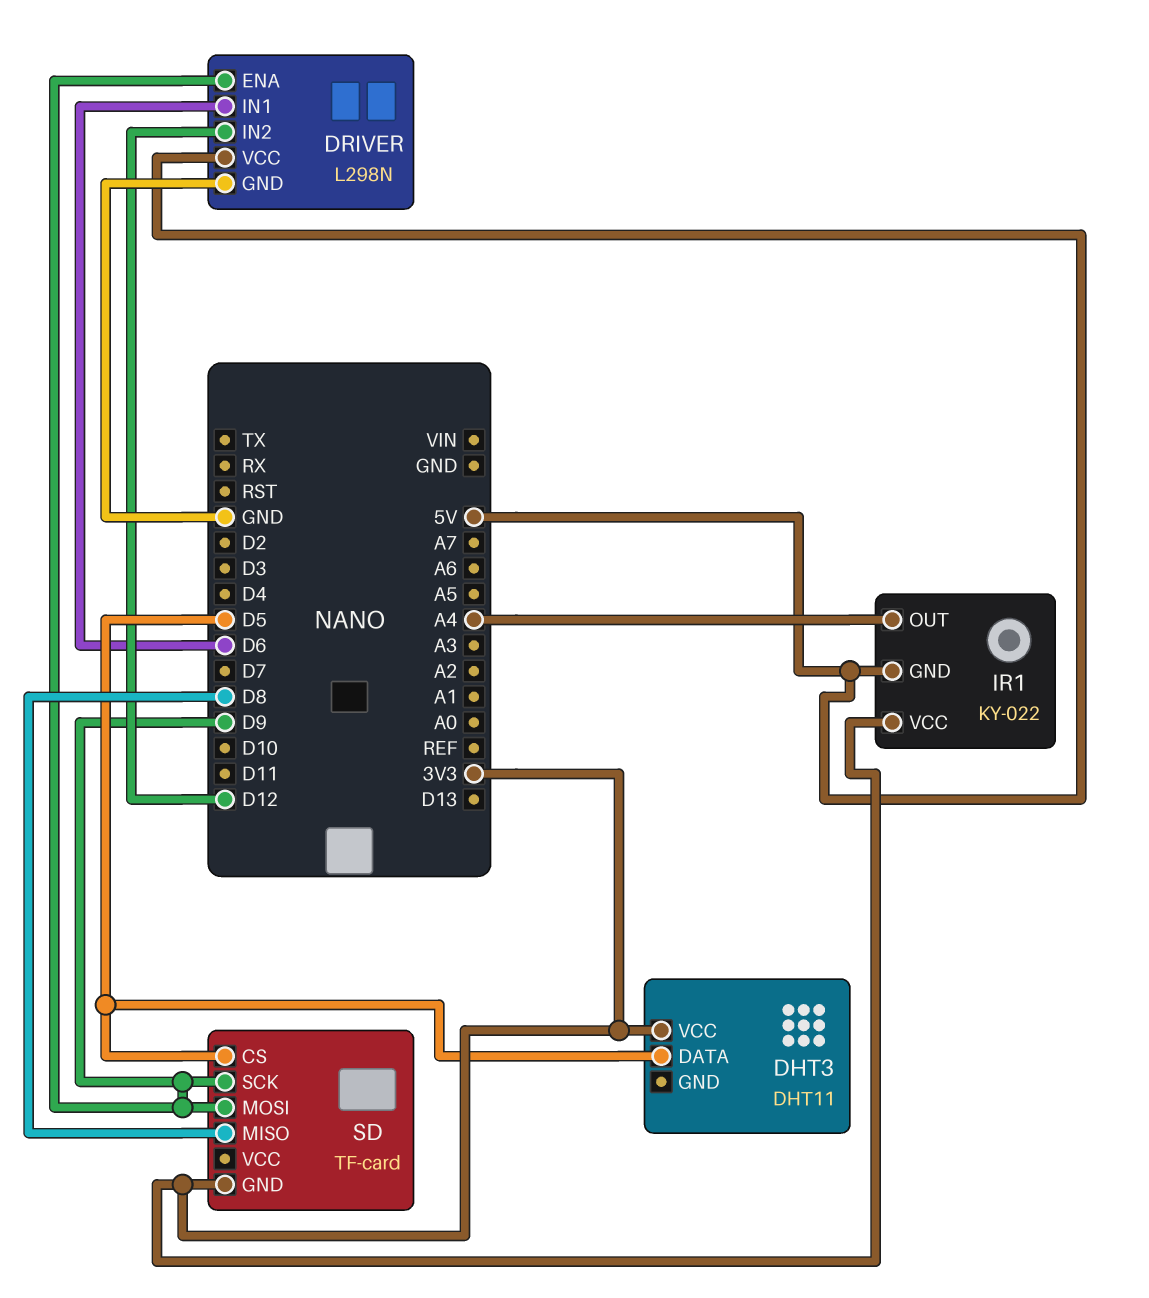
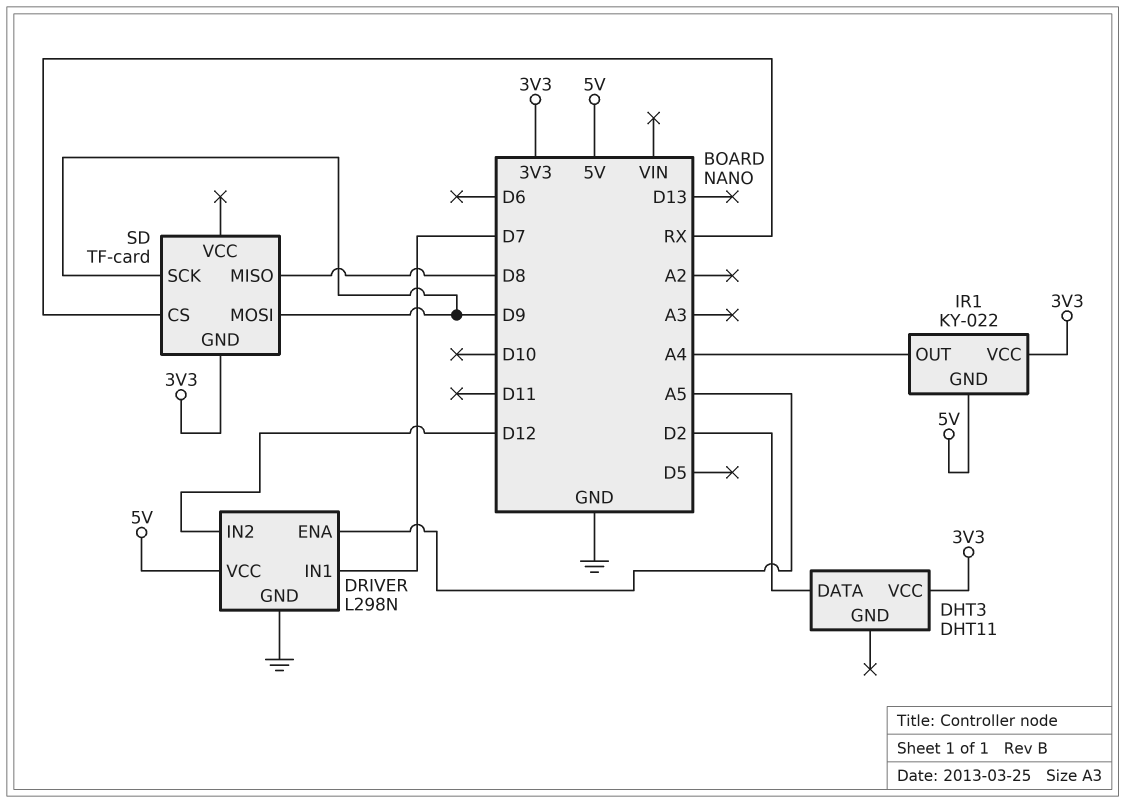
DHT3 pin DATA: D5 -> D2
DRIVER pin ENA: D9 -> A5
DRIVER pin IN1: D6 -> D7
SD pin CS: D5 -> RX

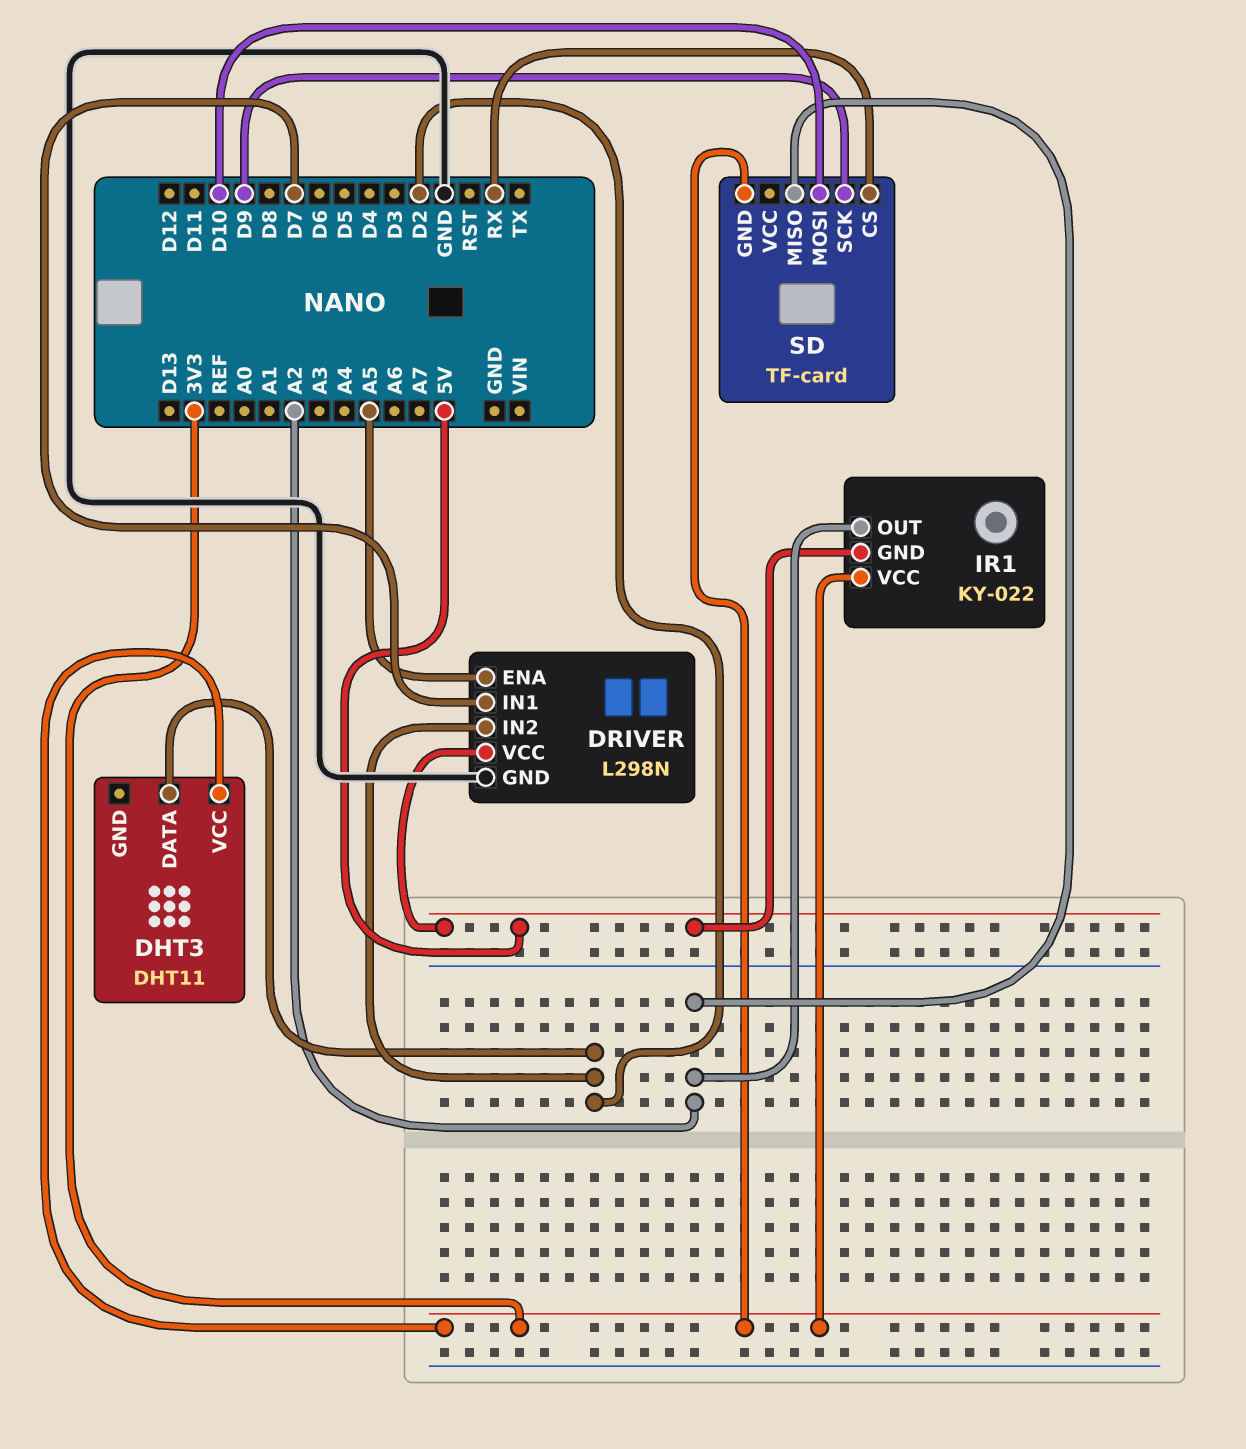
DRIVER pin IN2: D12 -> D2
IR1 pin OUT: A4 -> A2
SD pin MISO: D8 -> A2
SD pin MOSI: D9 -> D10

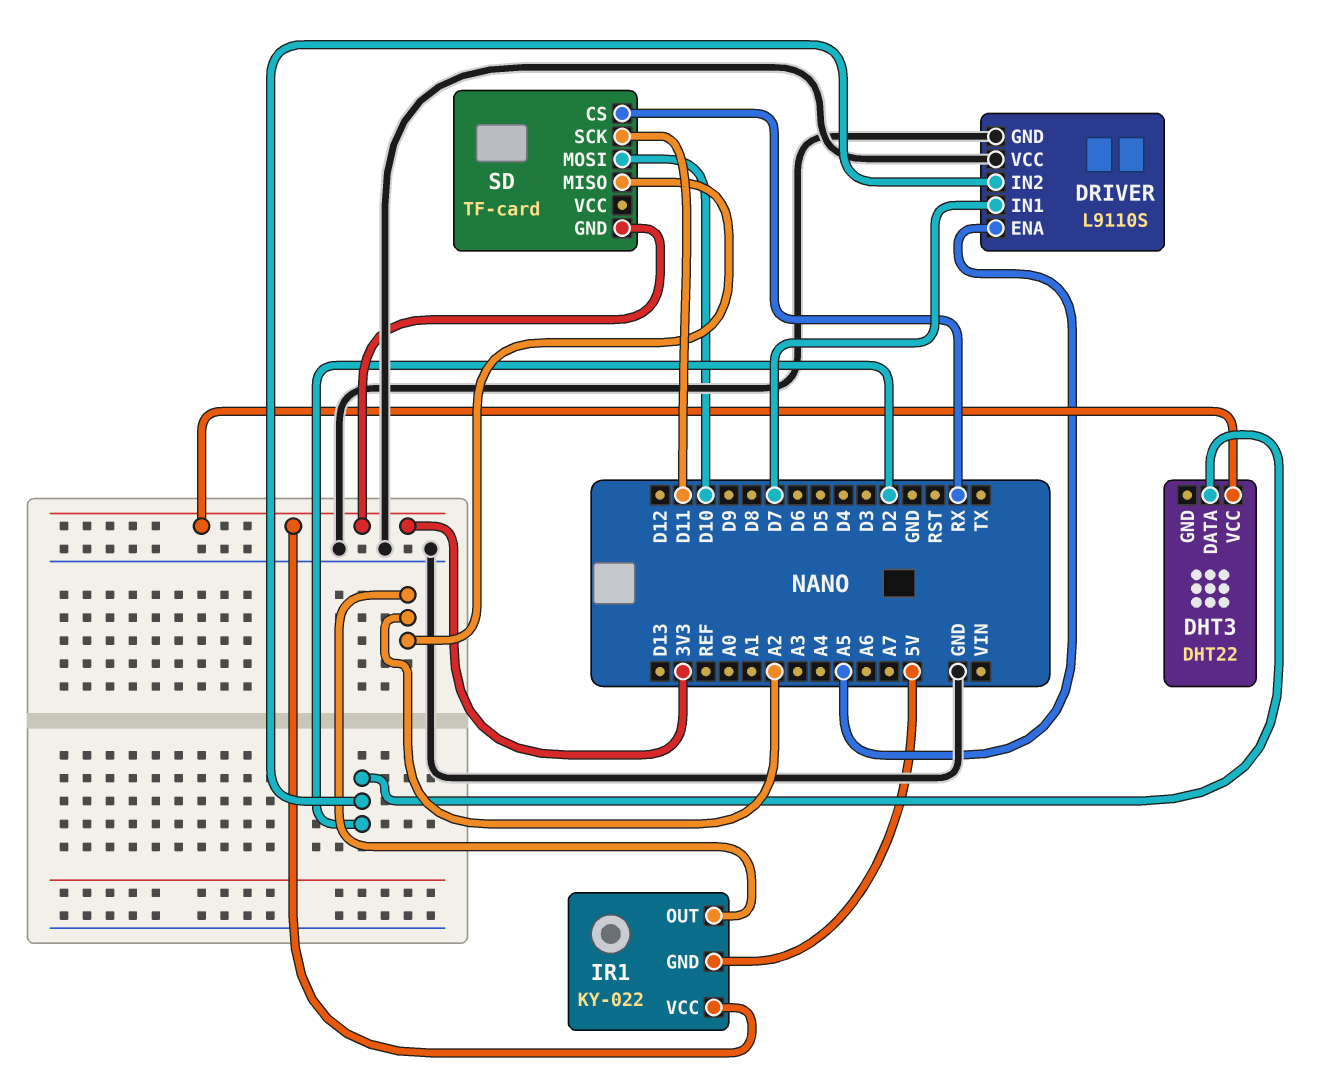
DHT3: DHT11 -> DHT22
DRIVER: L298N -> L9110S
DRIVER pin VCC: 5V -> GND
SD pin SCK: D9 -> D11

